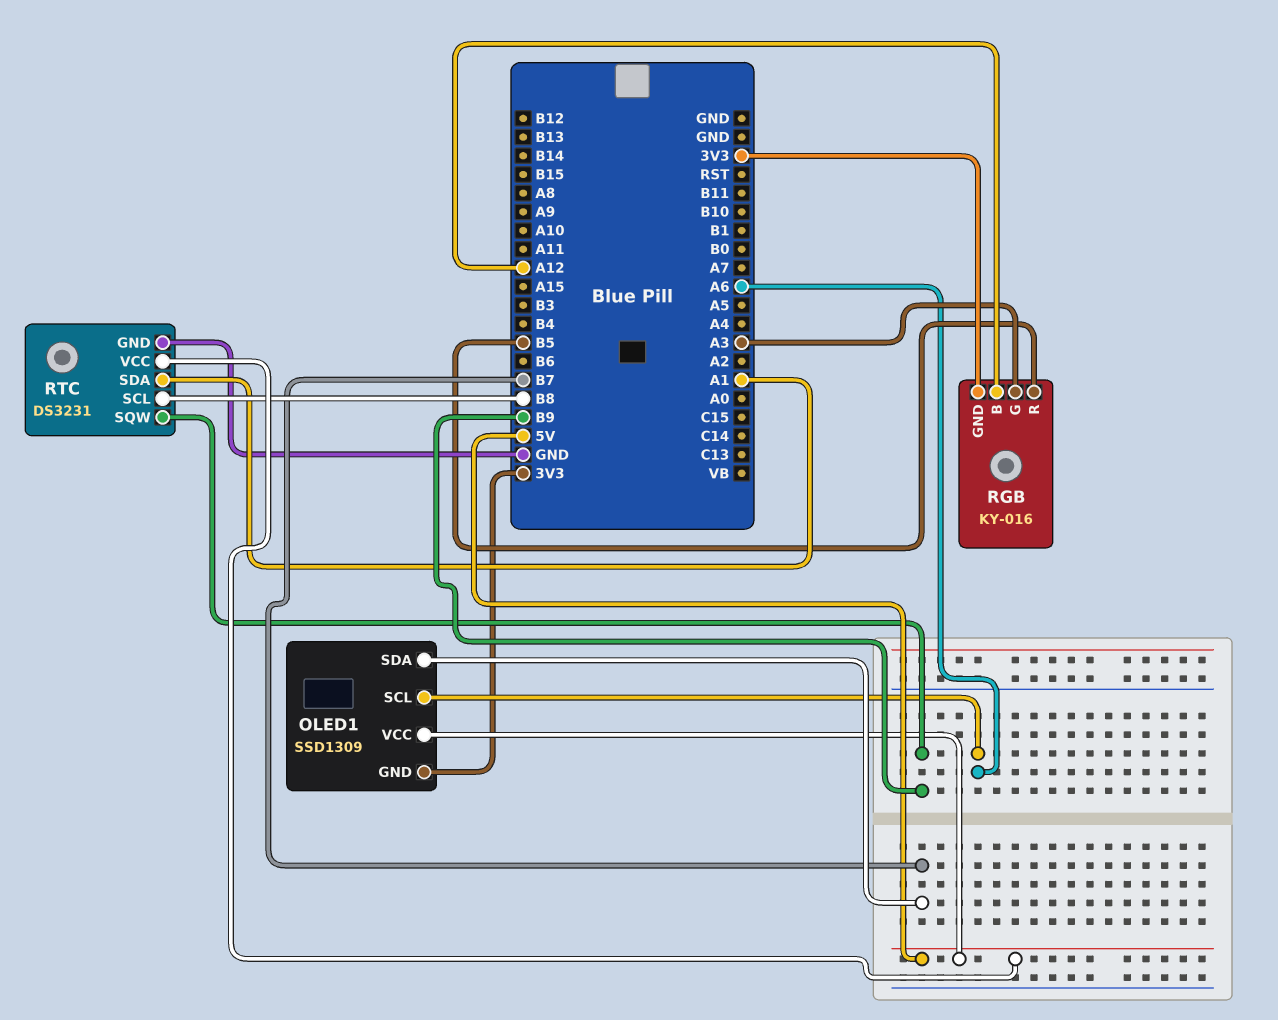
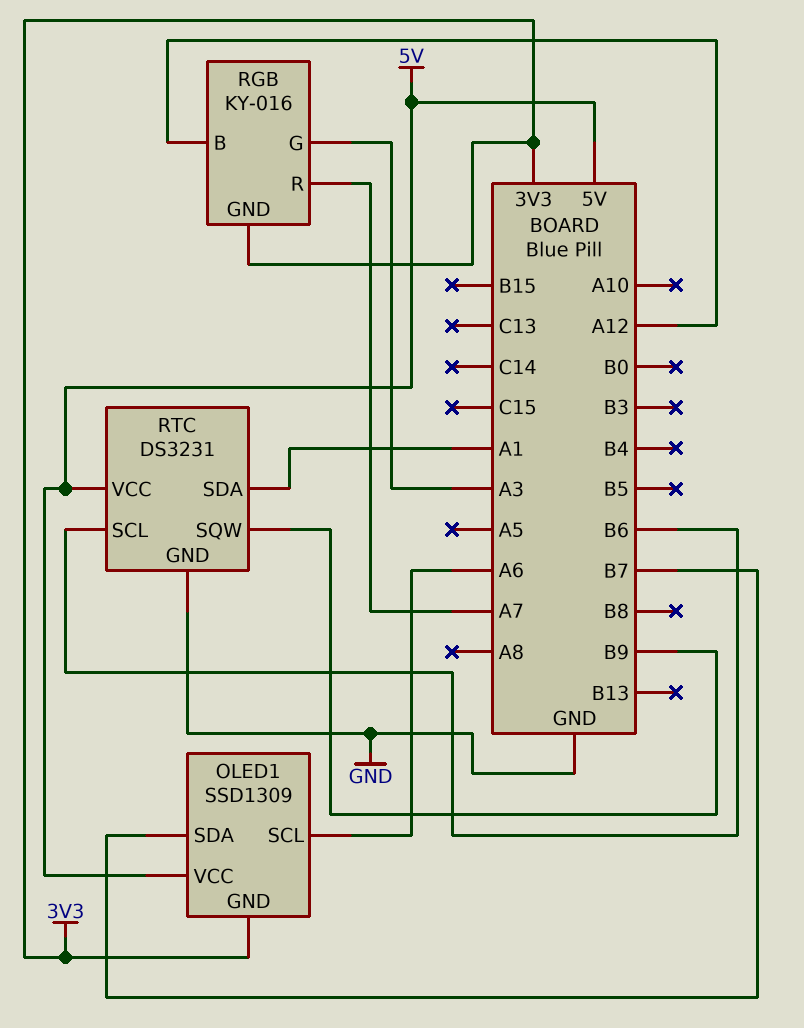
RGB pin R: B5 -> A7
RTC pin SCL: B8 -> B6

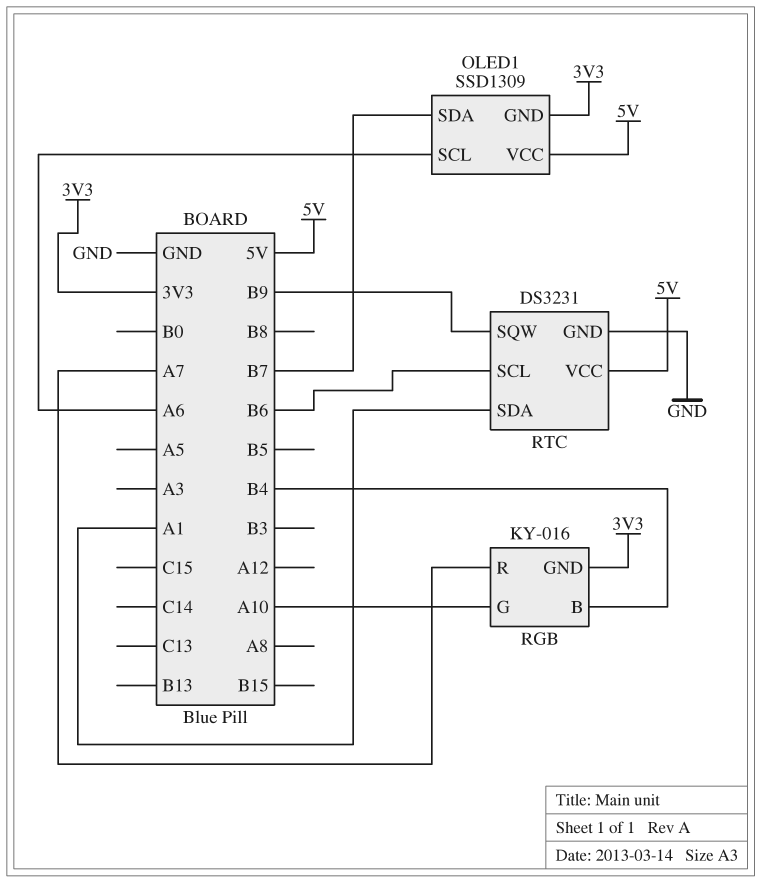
RGB pin B: A12 -> B4
RGB pin G: A3 -> A10

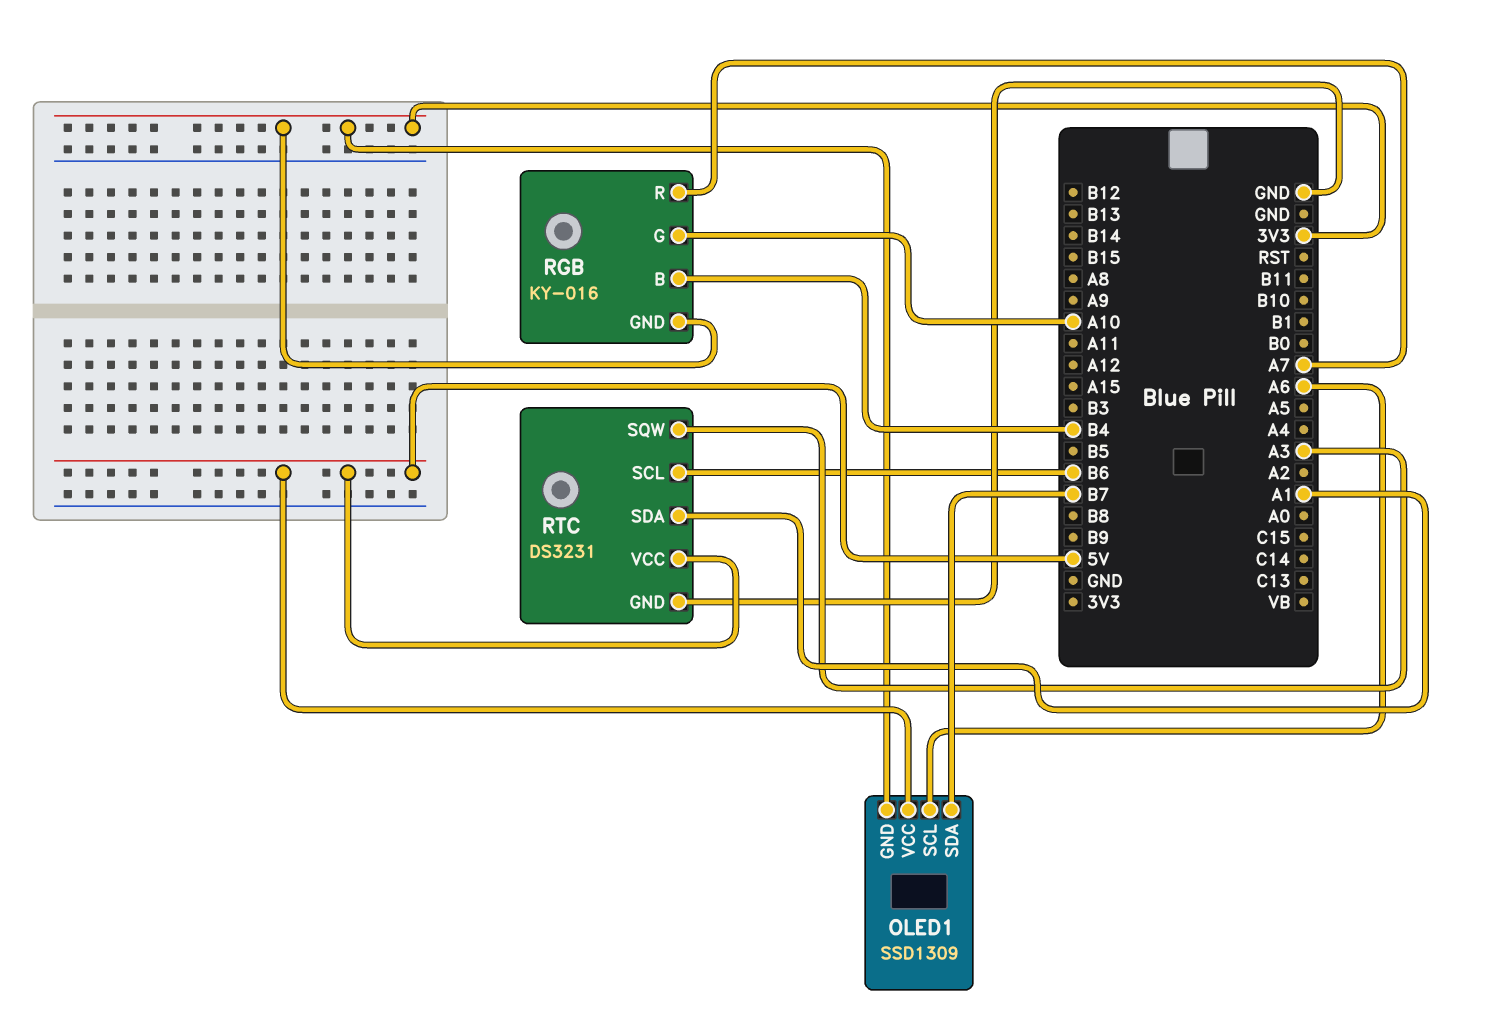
RTC pin SQW: B9 -> A3

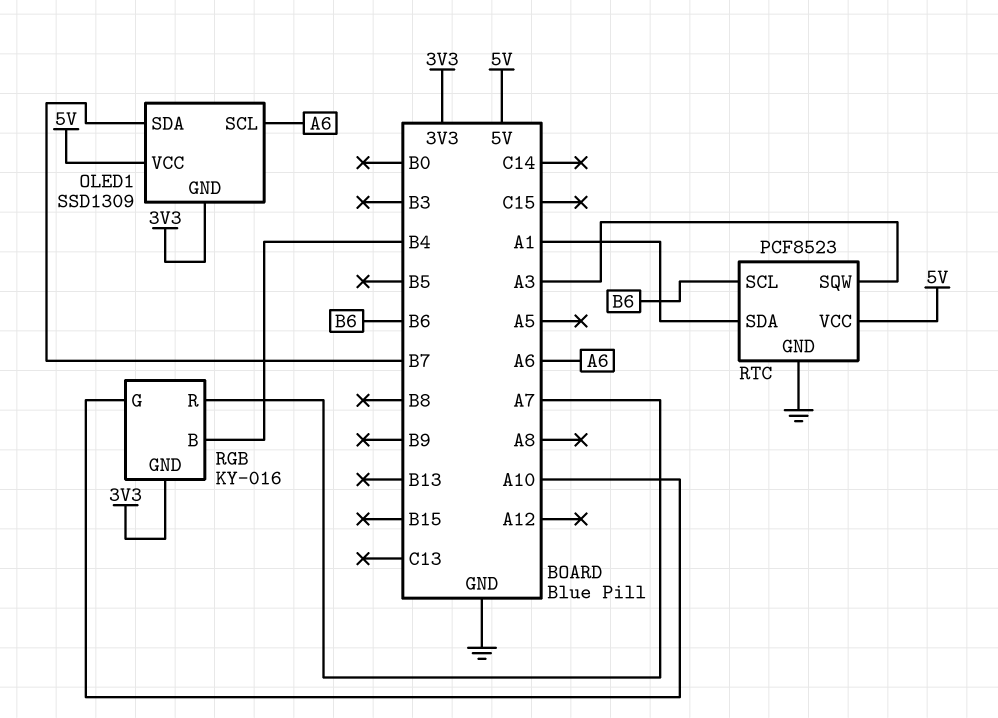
RTC: DS3231 -> PCF8523

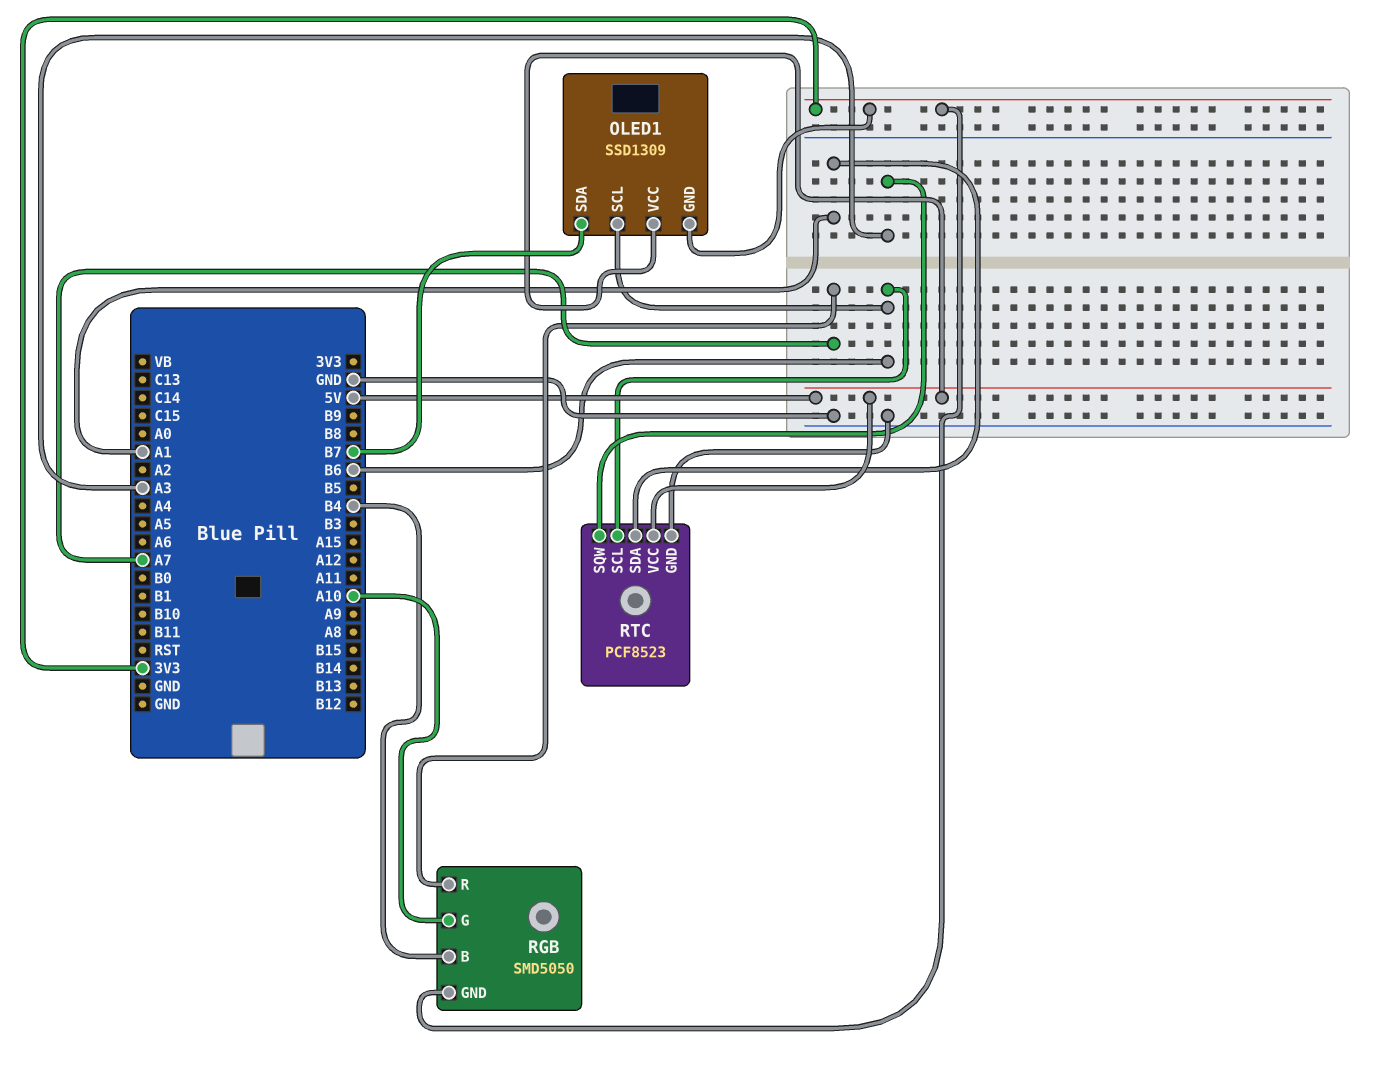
OLED1 pin SCL: A6 -> B6
RGB: KY-016 -> SMD5050

